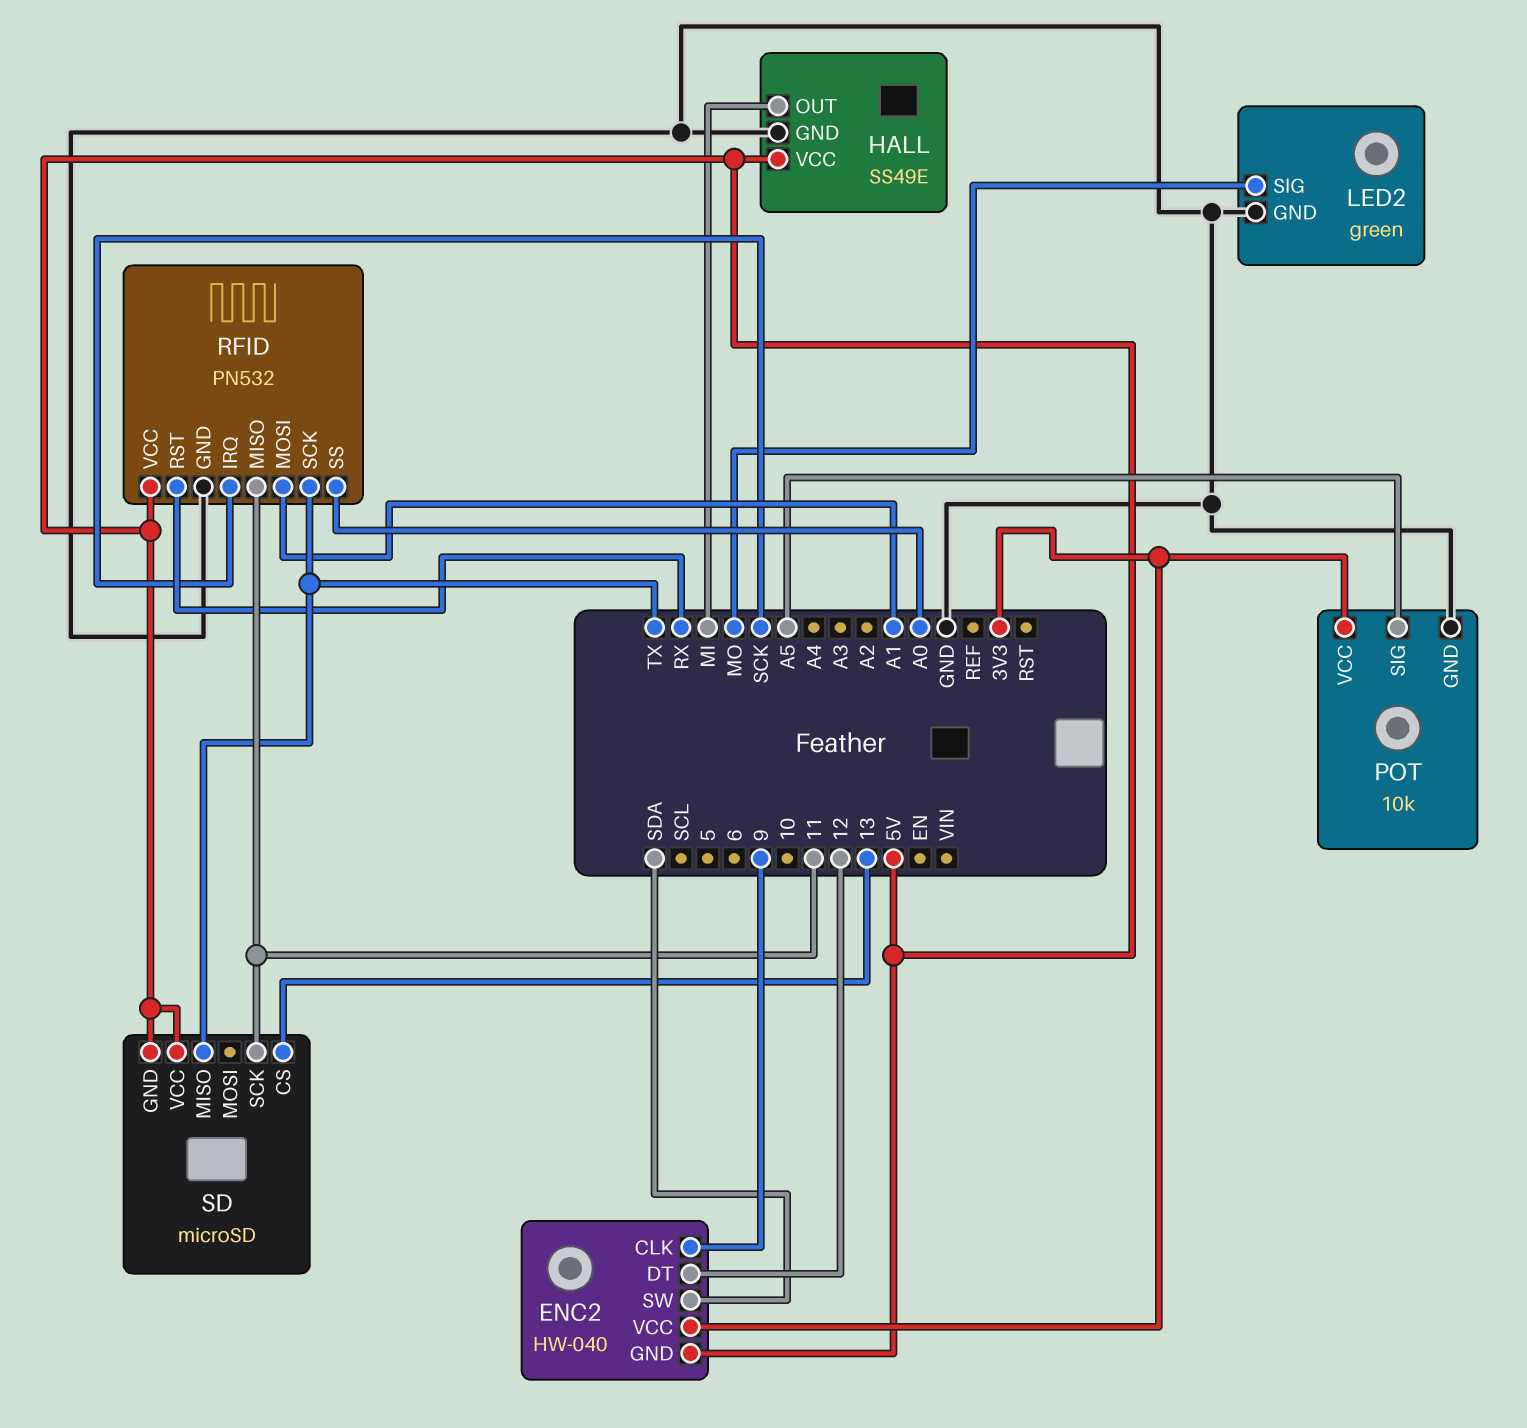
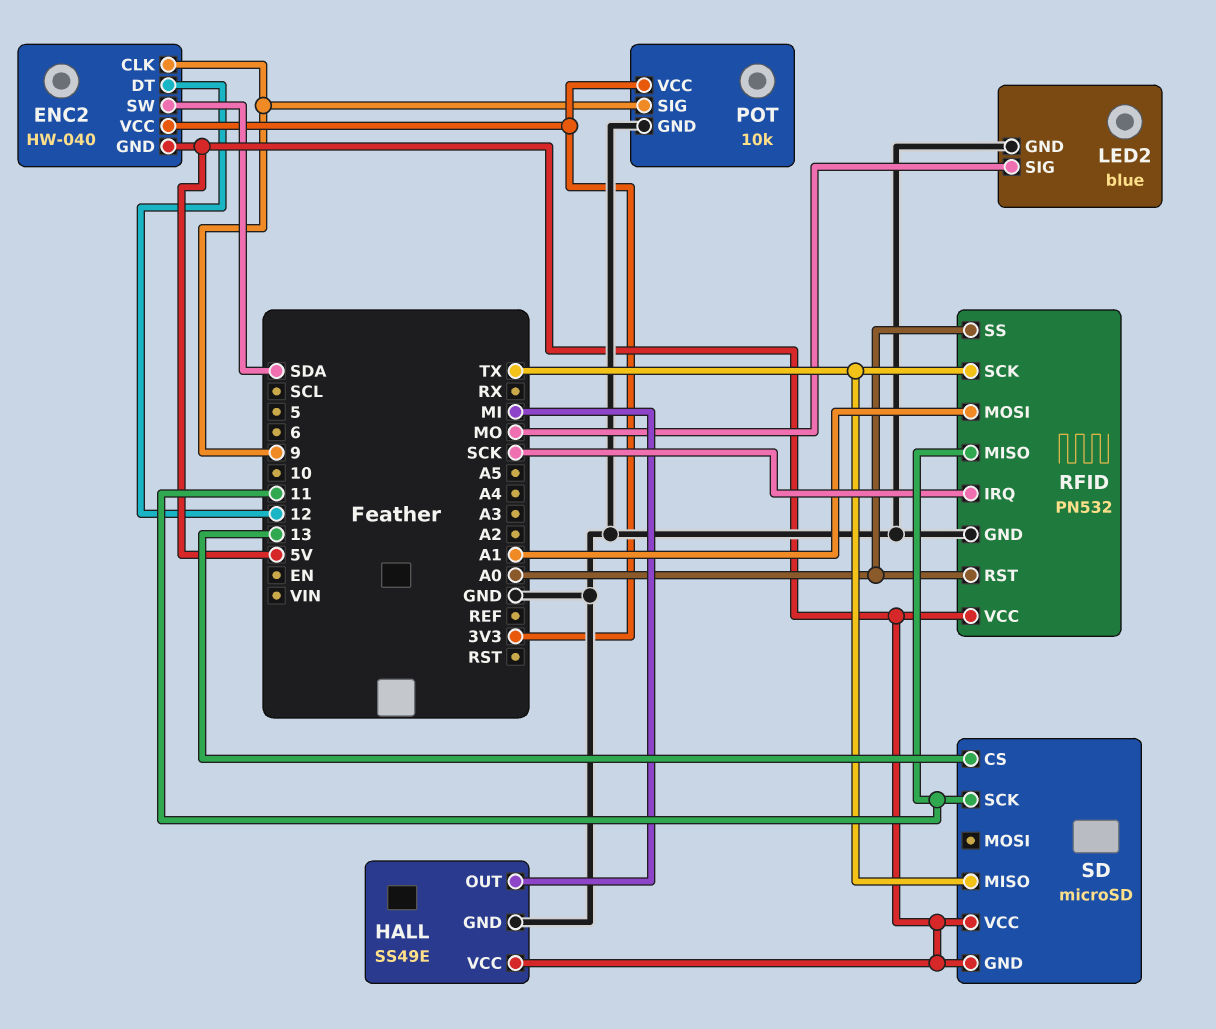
LED2: green -> blue
POT pin SIG: A5 -> 9
RFID pin RST: RX -> A0

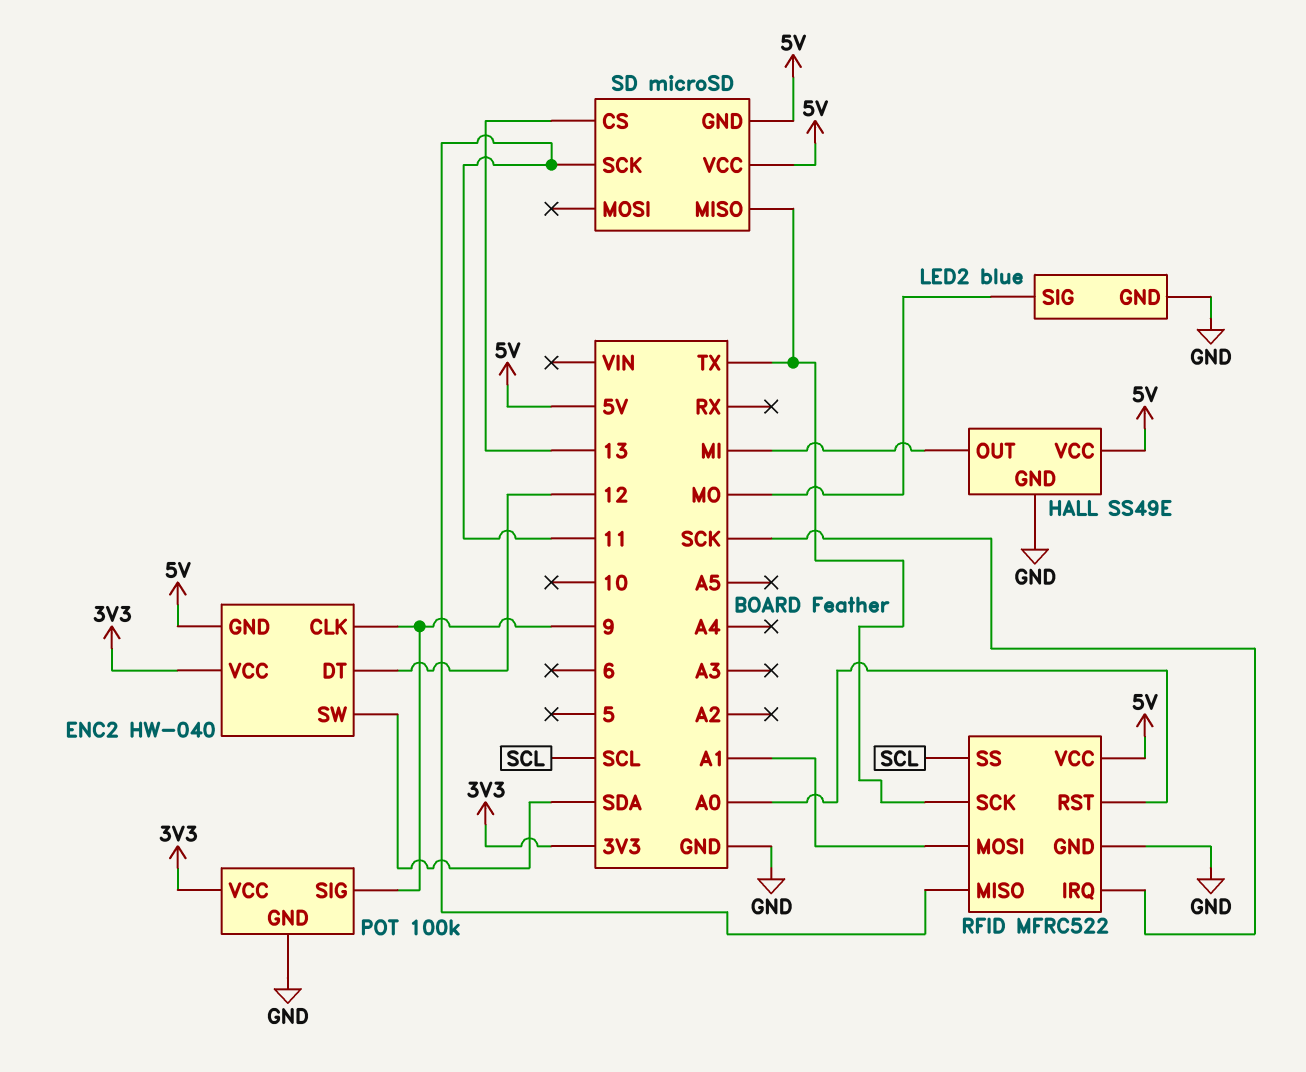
POT: 10k -> 100k
RFID: PN532 -> MFRC522
RFID pin SS: A0 -> SCL

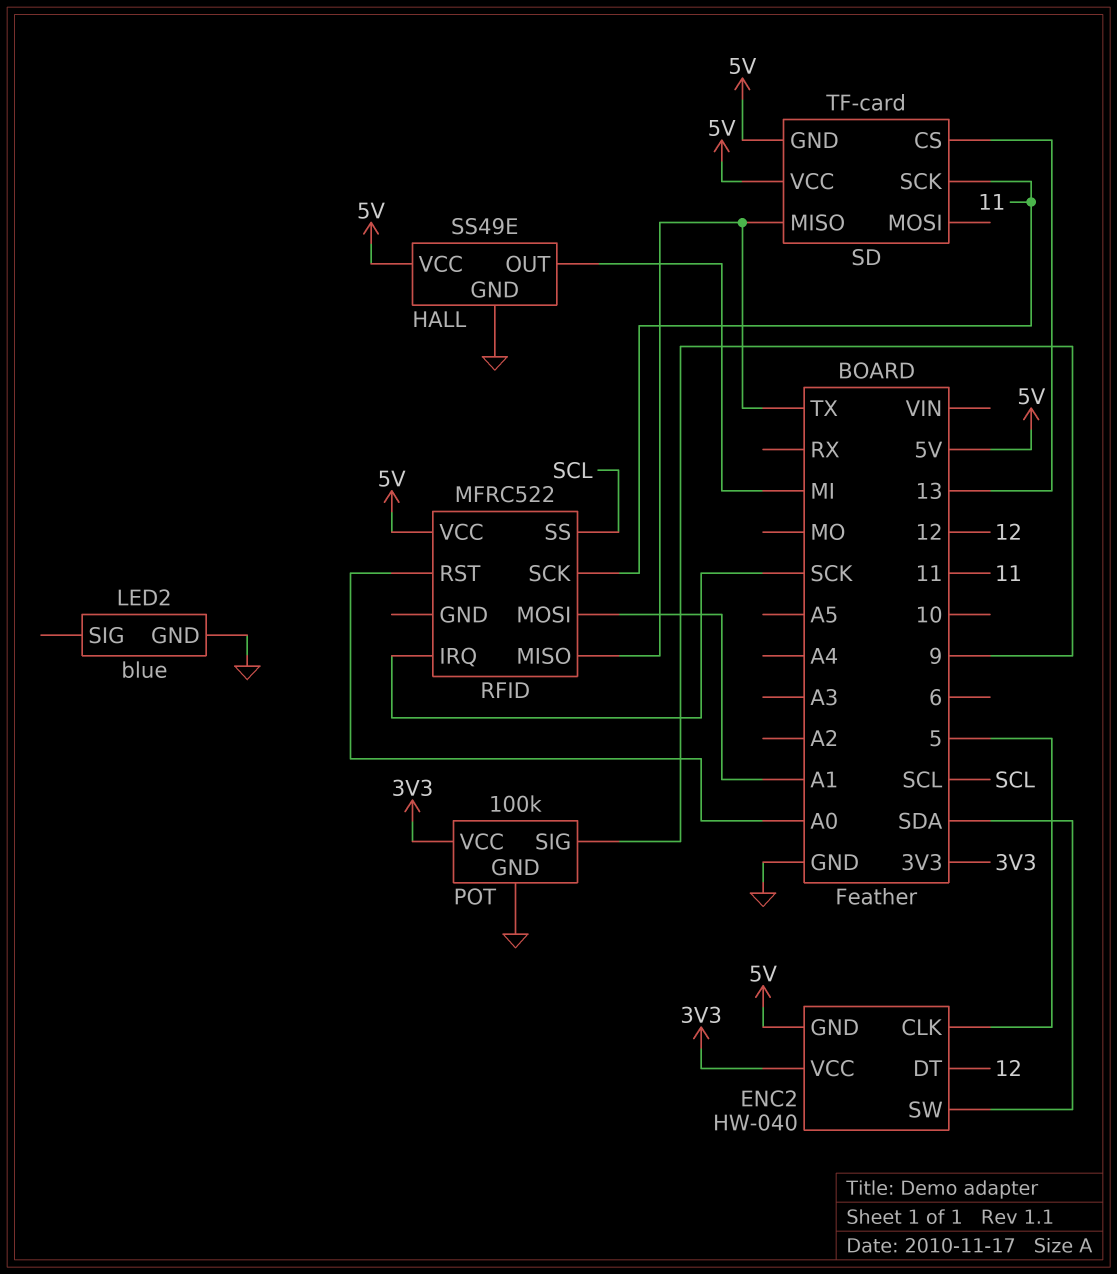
ENC2 pin CLK: 9 -> 5
LED2 pin SIG: MO -> none
RFID pin GND: GND -> none
RFID pin MISO: 11 -> TX
RFID pin SCK: TX -> 11
SD: microSD -> TF-card

